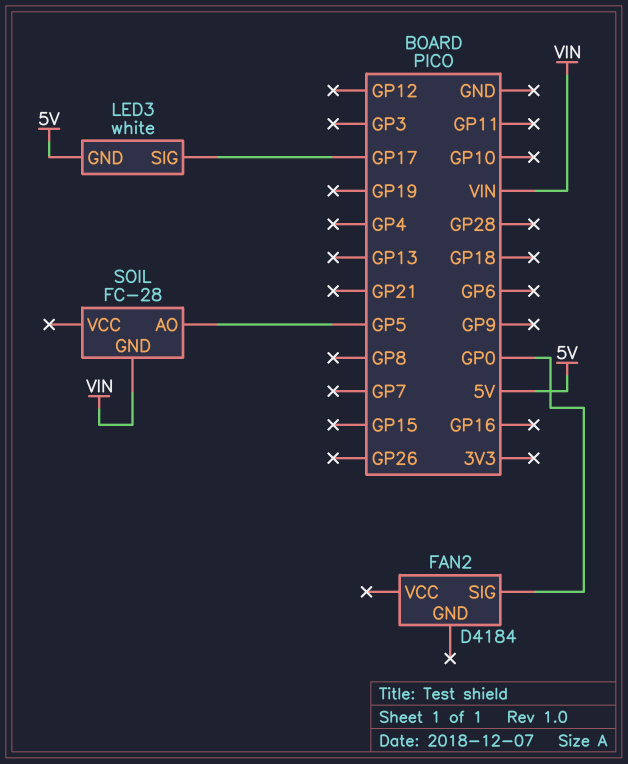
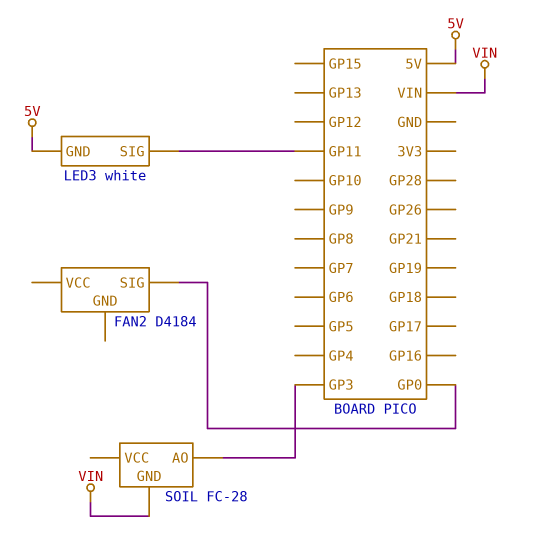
LED3 pin SIG: GP17 -> GP11
SOIL pin AO: GP5 -> GP3

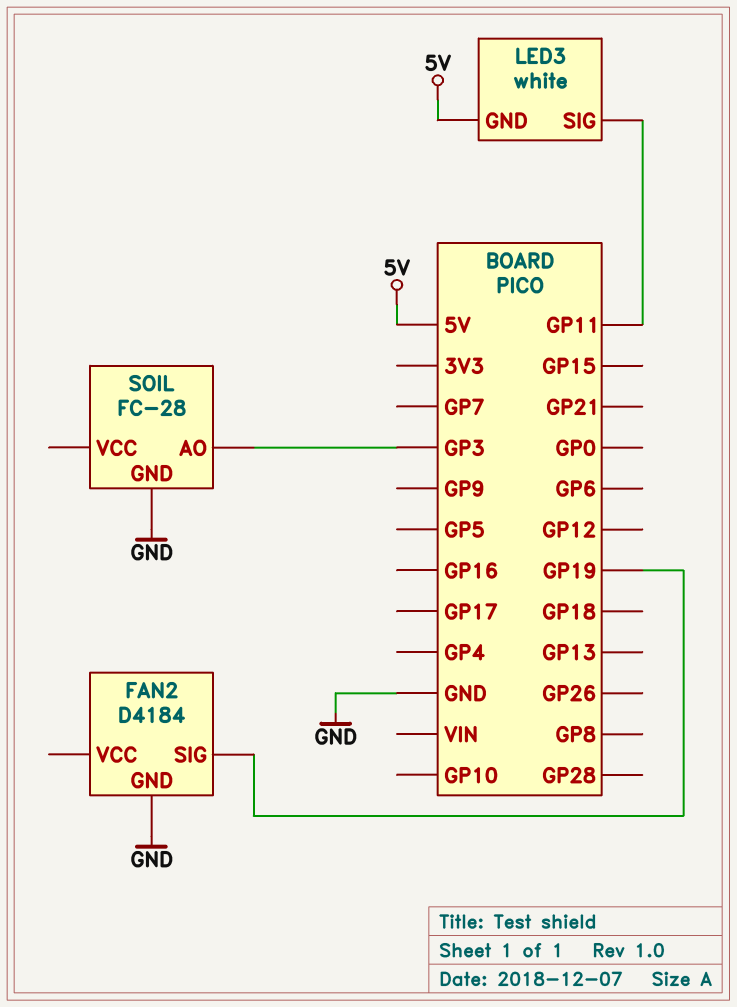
FAN2 pin GND: none -> GND
FAN2 pin SIG: GP0 -> GP19
SOIL pin GND: VIN -> GND

